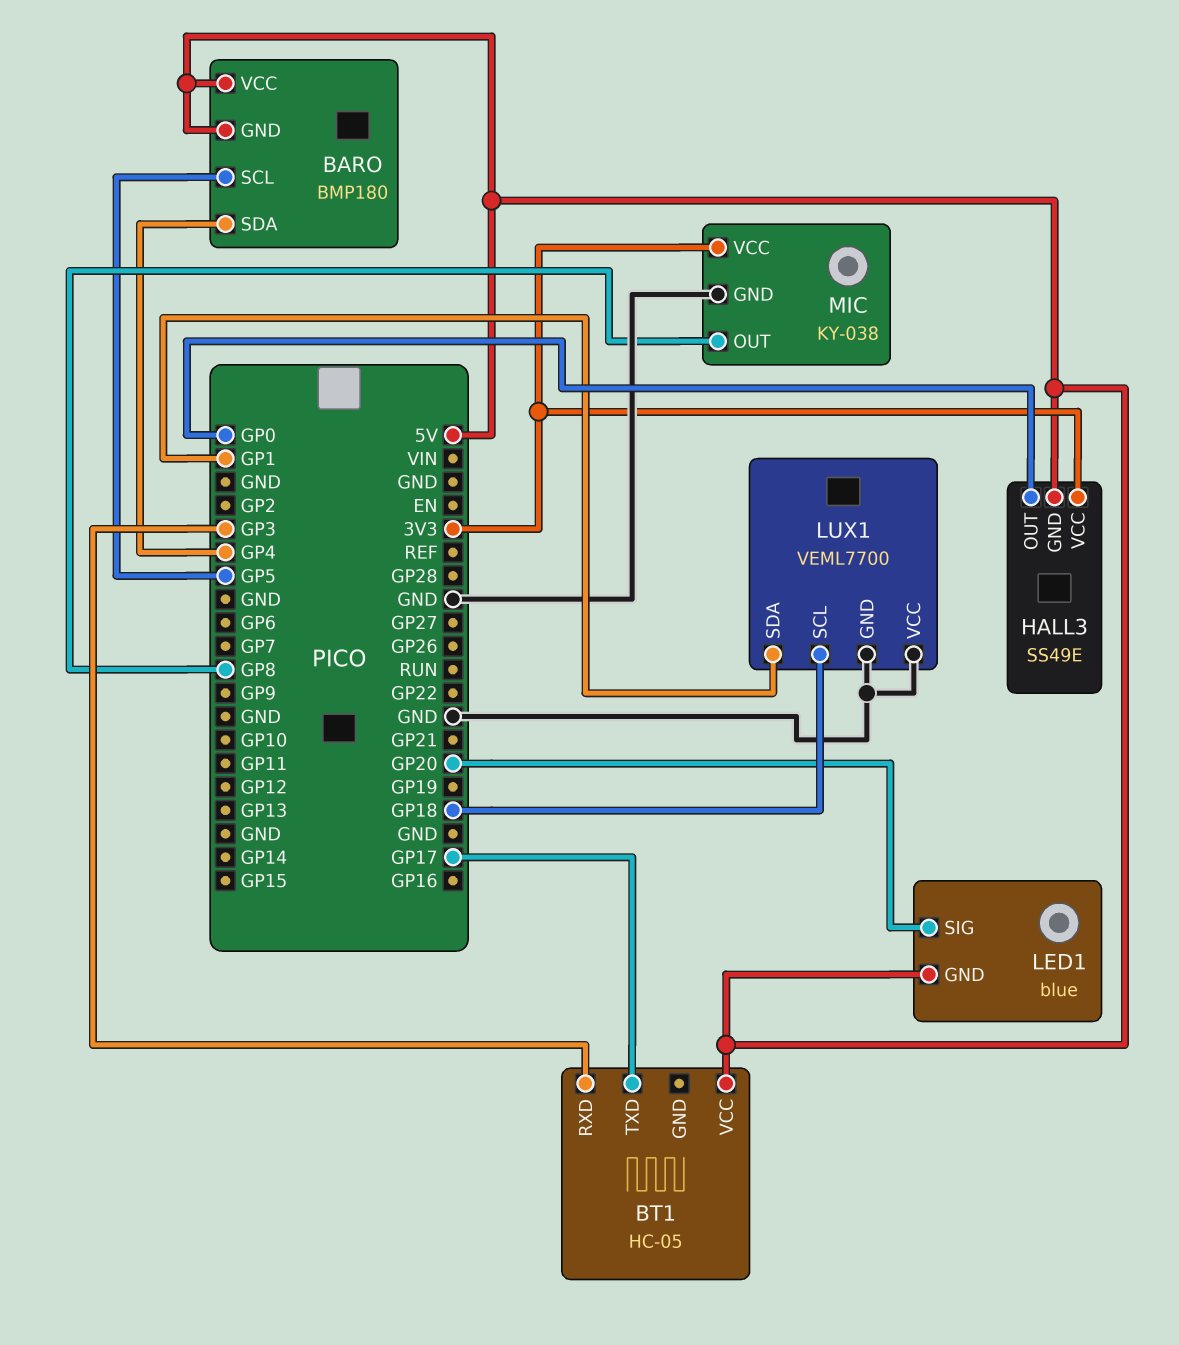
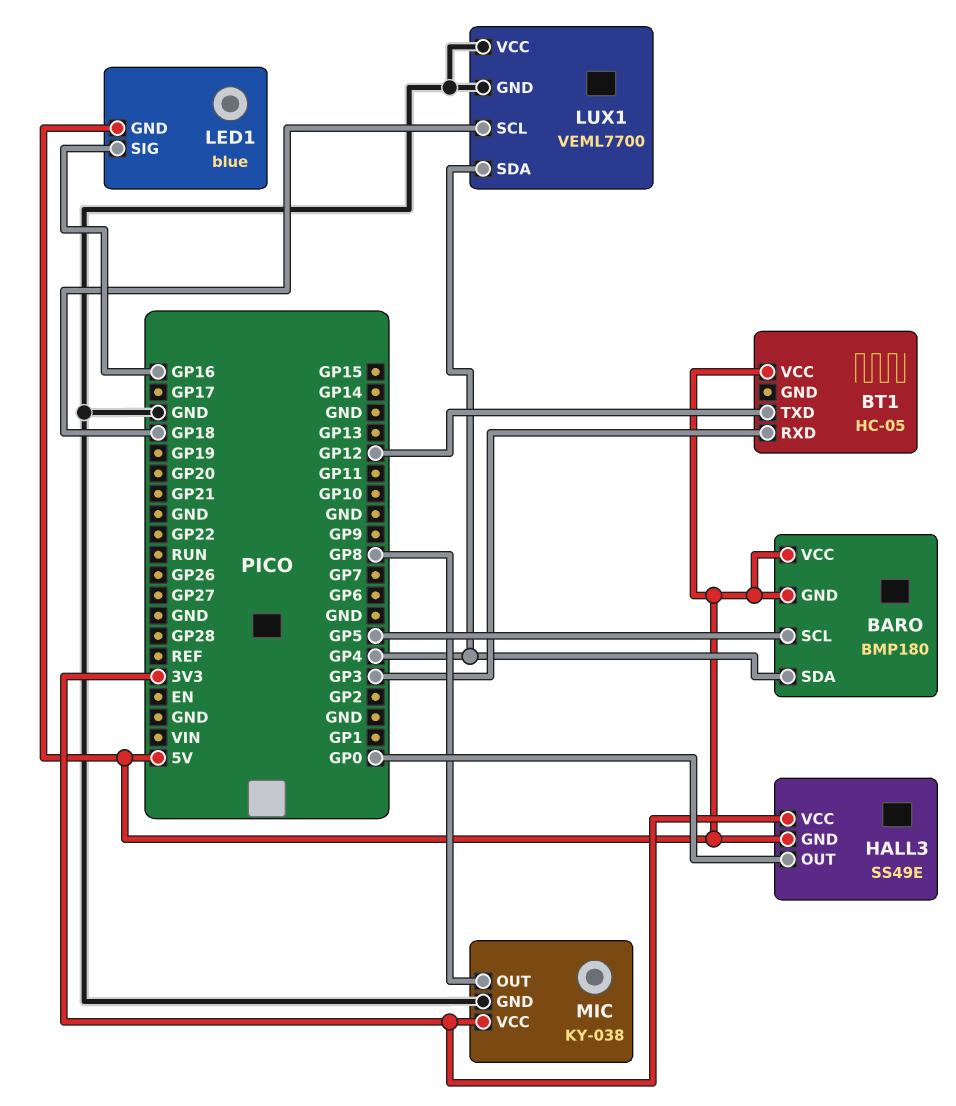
BT1 pin TXD: GP17 -> GP12
LED1 pin SIG: GP20 -> GP16
LUX1 pin SDA: GP1 -> GP4

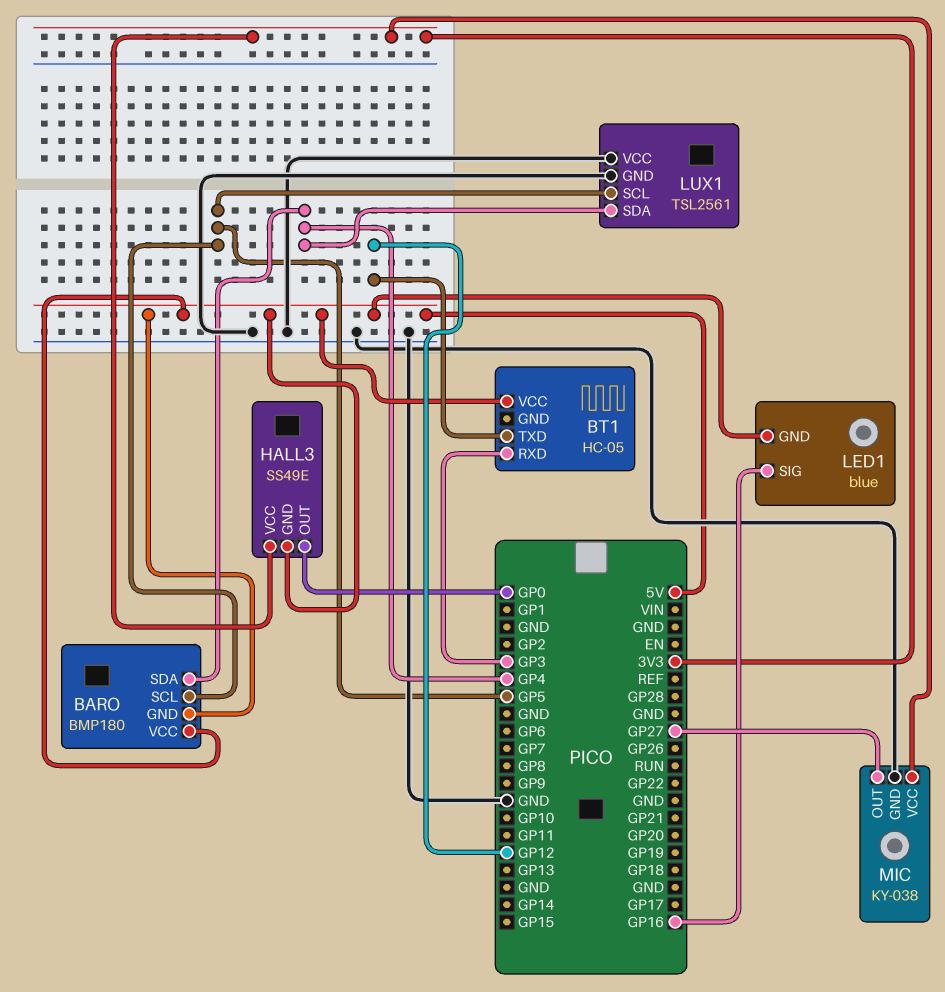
LUX1: VEML7700 -> TSL2561
LUX1 pin SCL: GP18 -> GP5
MIC pin OUT: GP8 -> GP27

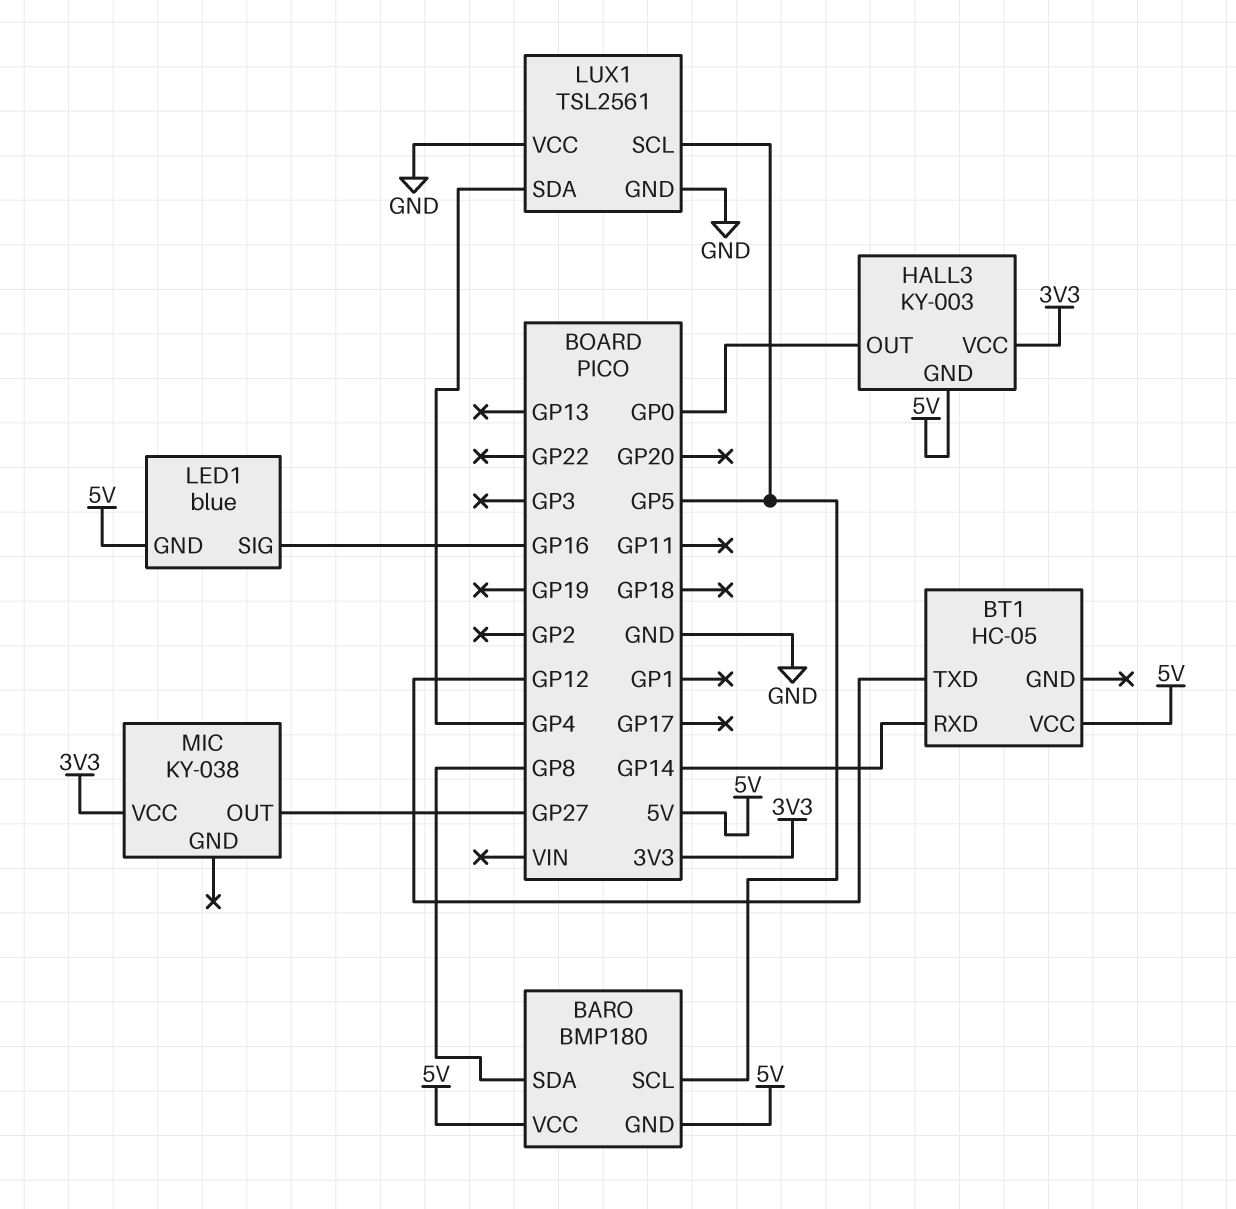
BARO pin SDA: GP4 -> GP8
BT1 pin RXD: GP3 -> GP14
HALL3: SS49E -> KY-003
MIC pin GND: GND -> none

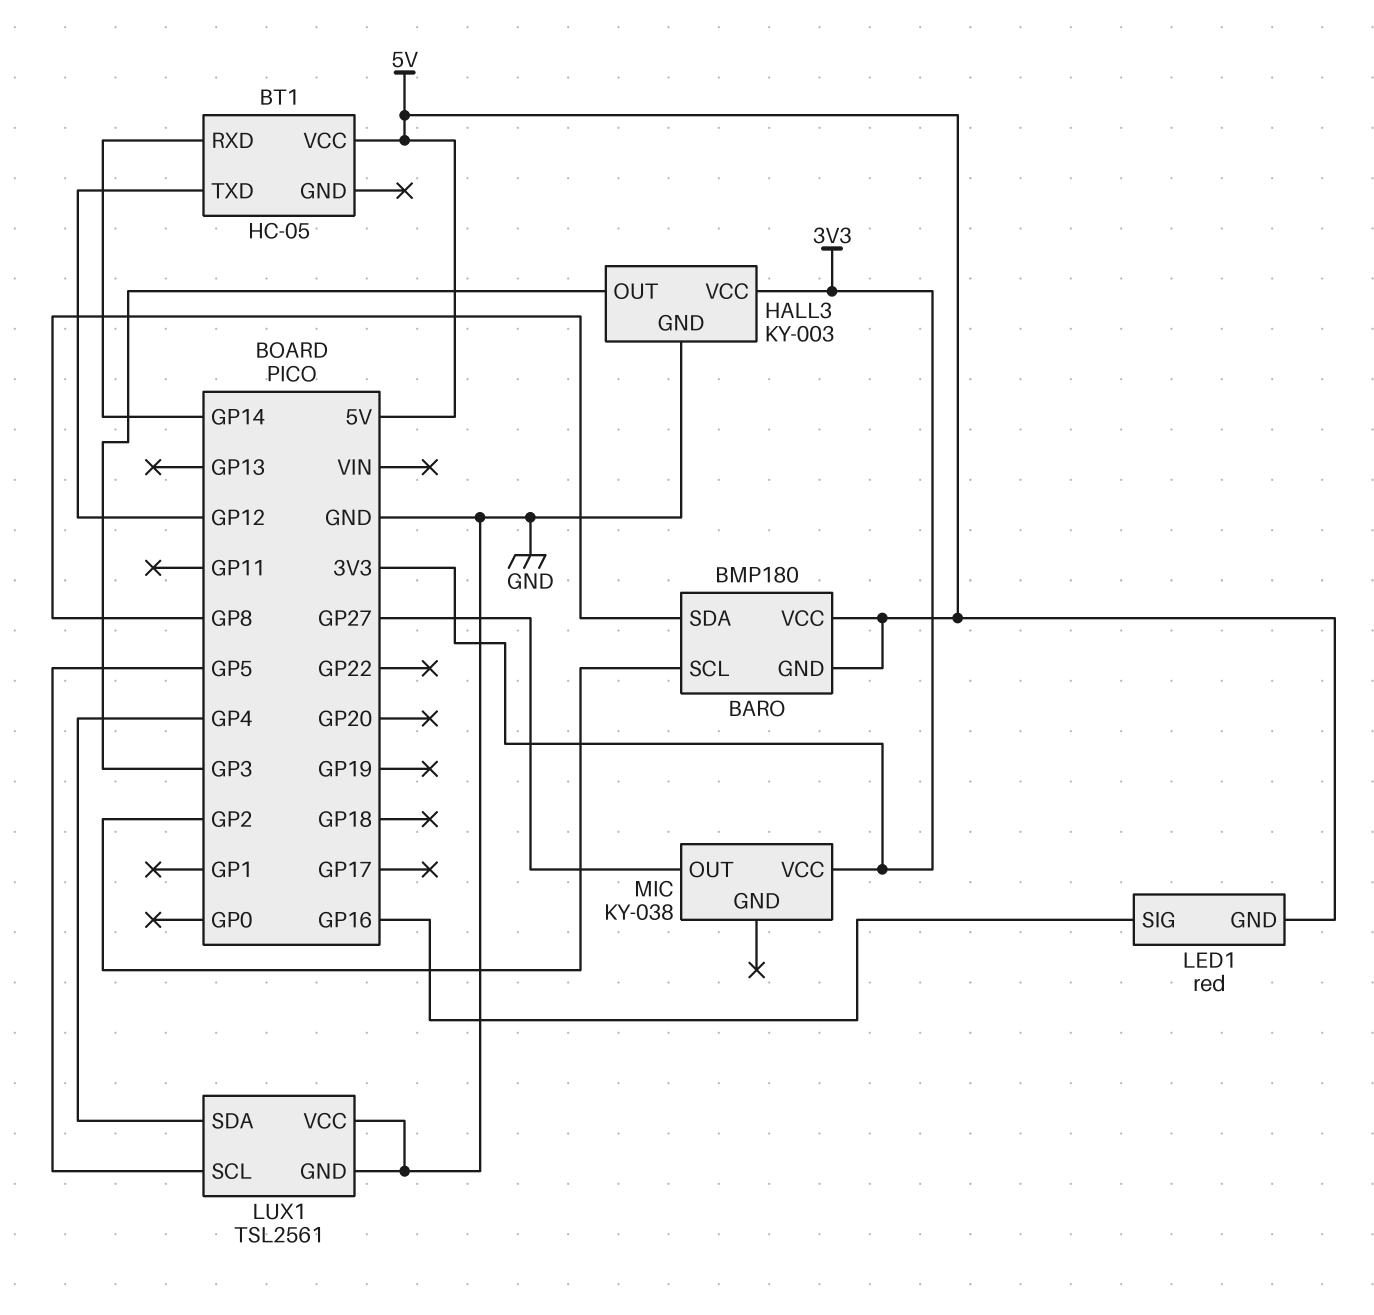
BARO pin SCL: GP5 -> GP2
HALL3 pin GND: 5V -> GND
HALL3 pin OUT: GP0 -> GP3
LED1: blue -> red

